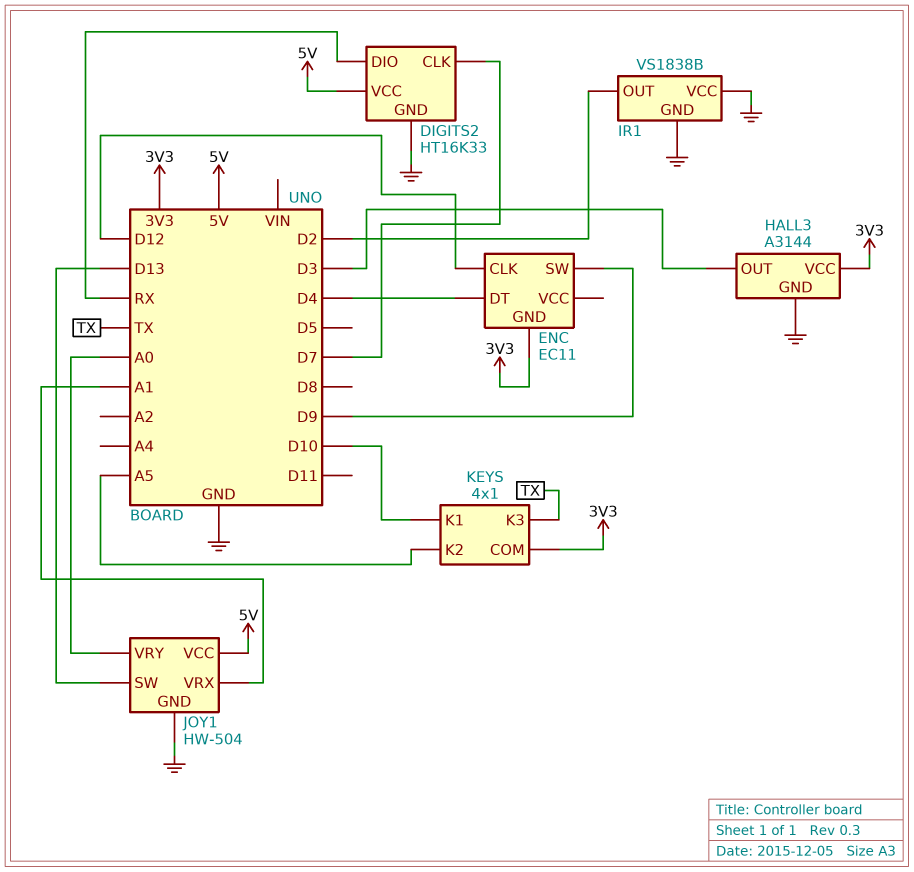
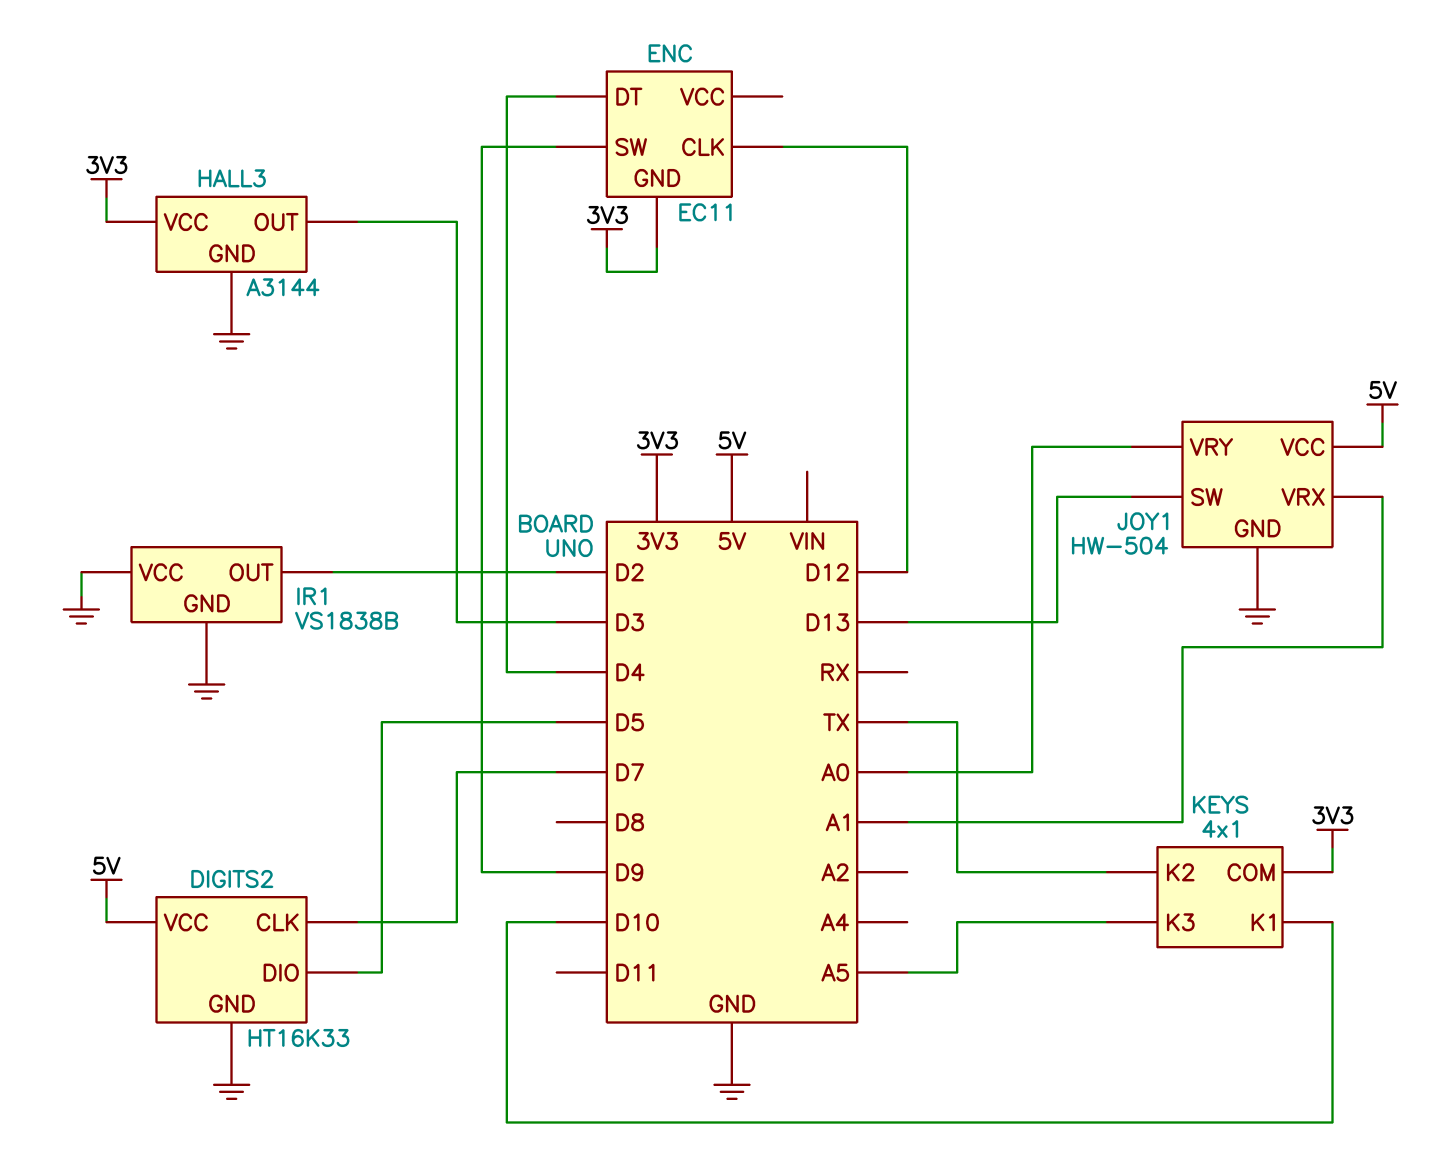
DIGITS2 pin DIO: RX -> D5
KEYS pin K2: A5 -> TX
KEYS pin K3: TX -> A5

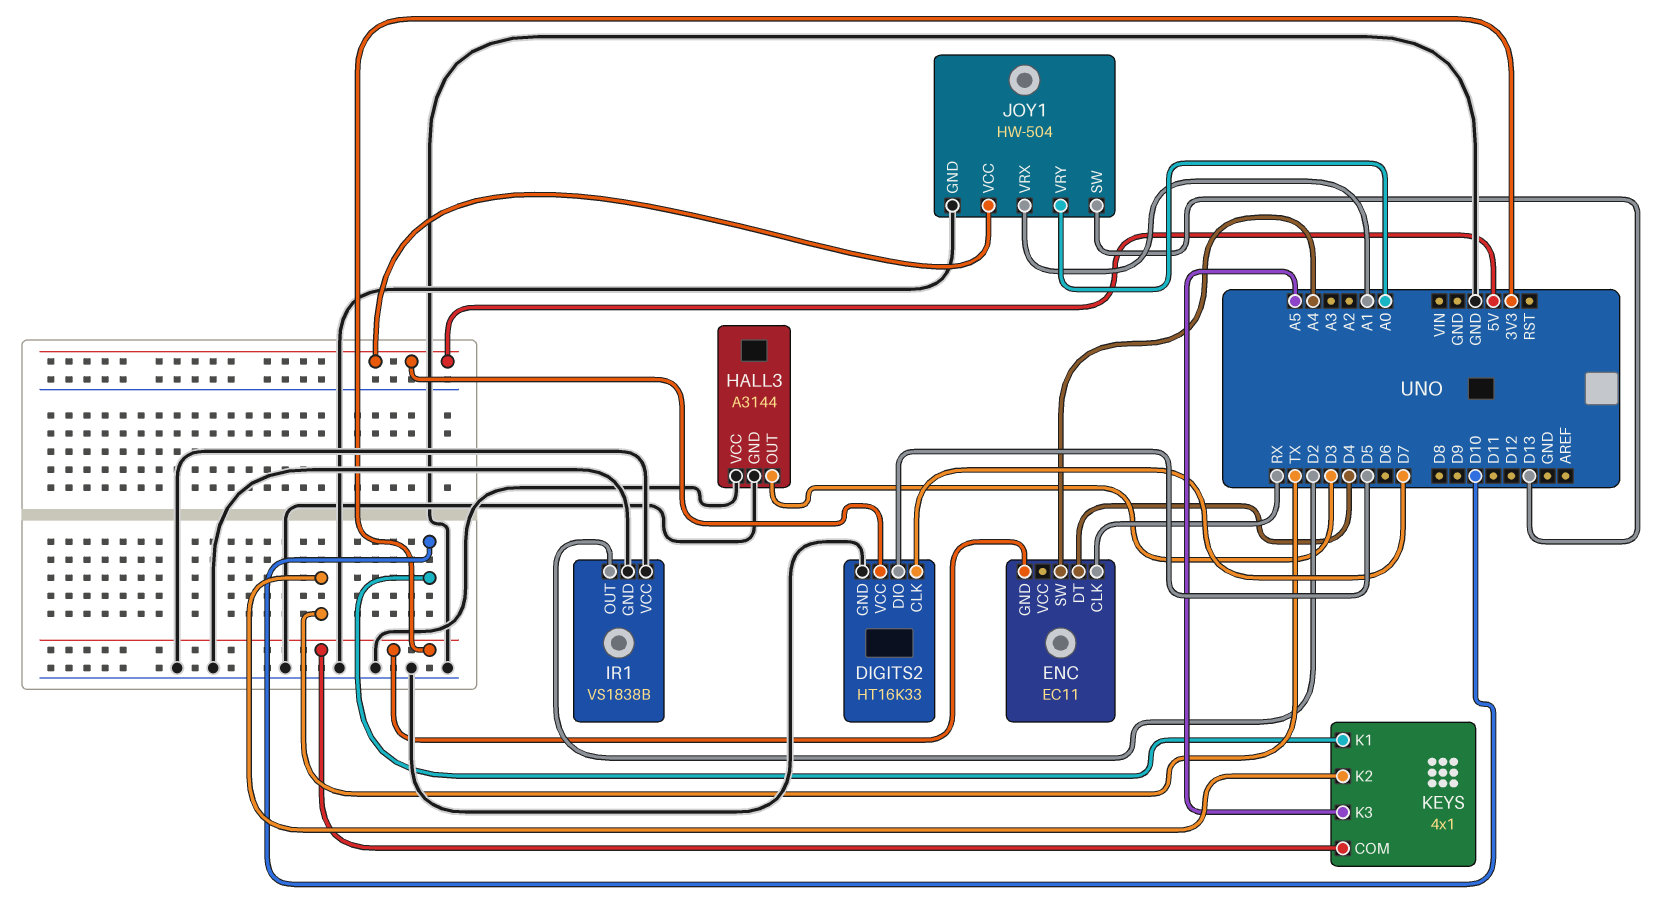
ENC pin CLK: D12 -> RX
ENC pin SW: D9 -> A4
HALL3 pin VCC: 3V3 -> GND

